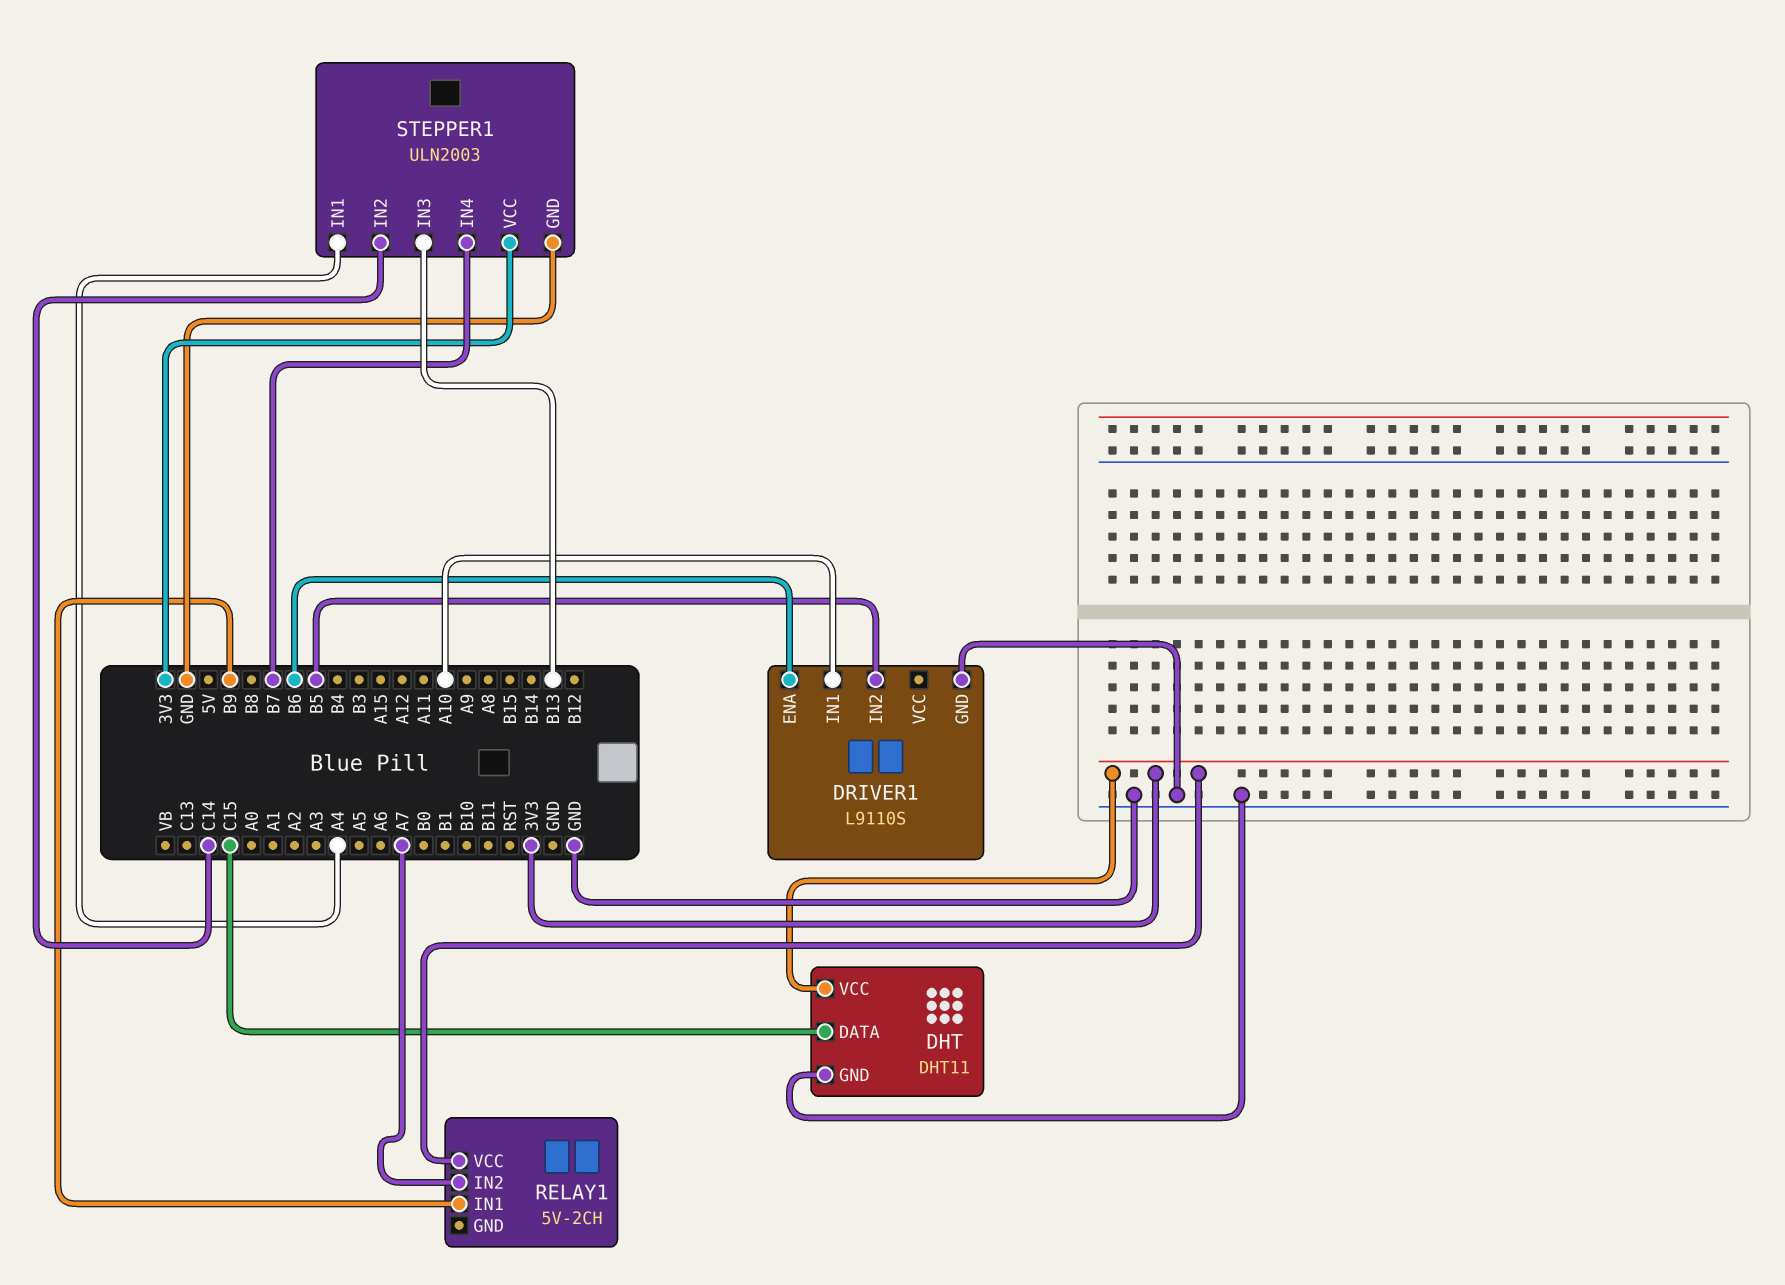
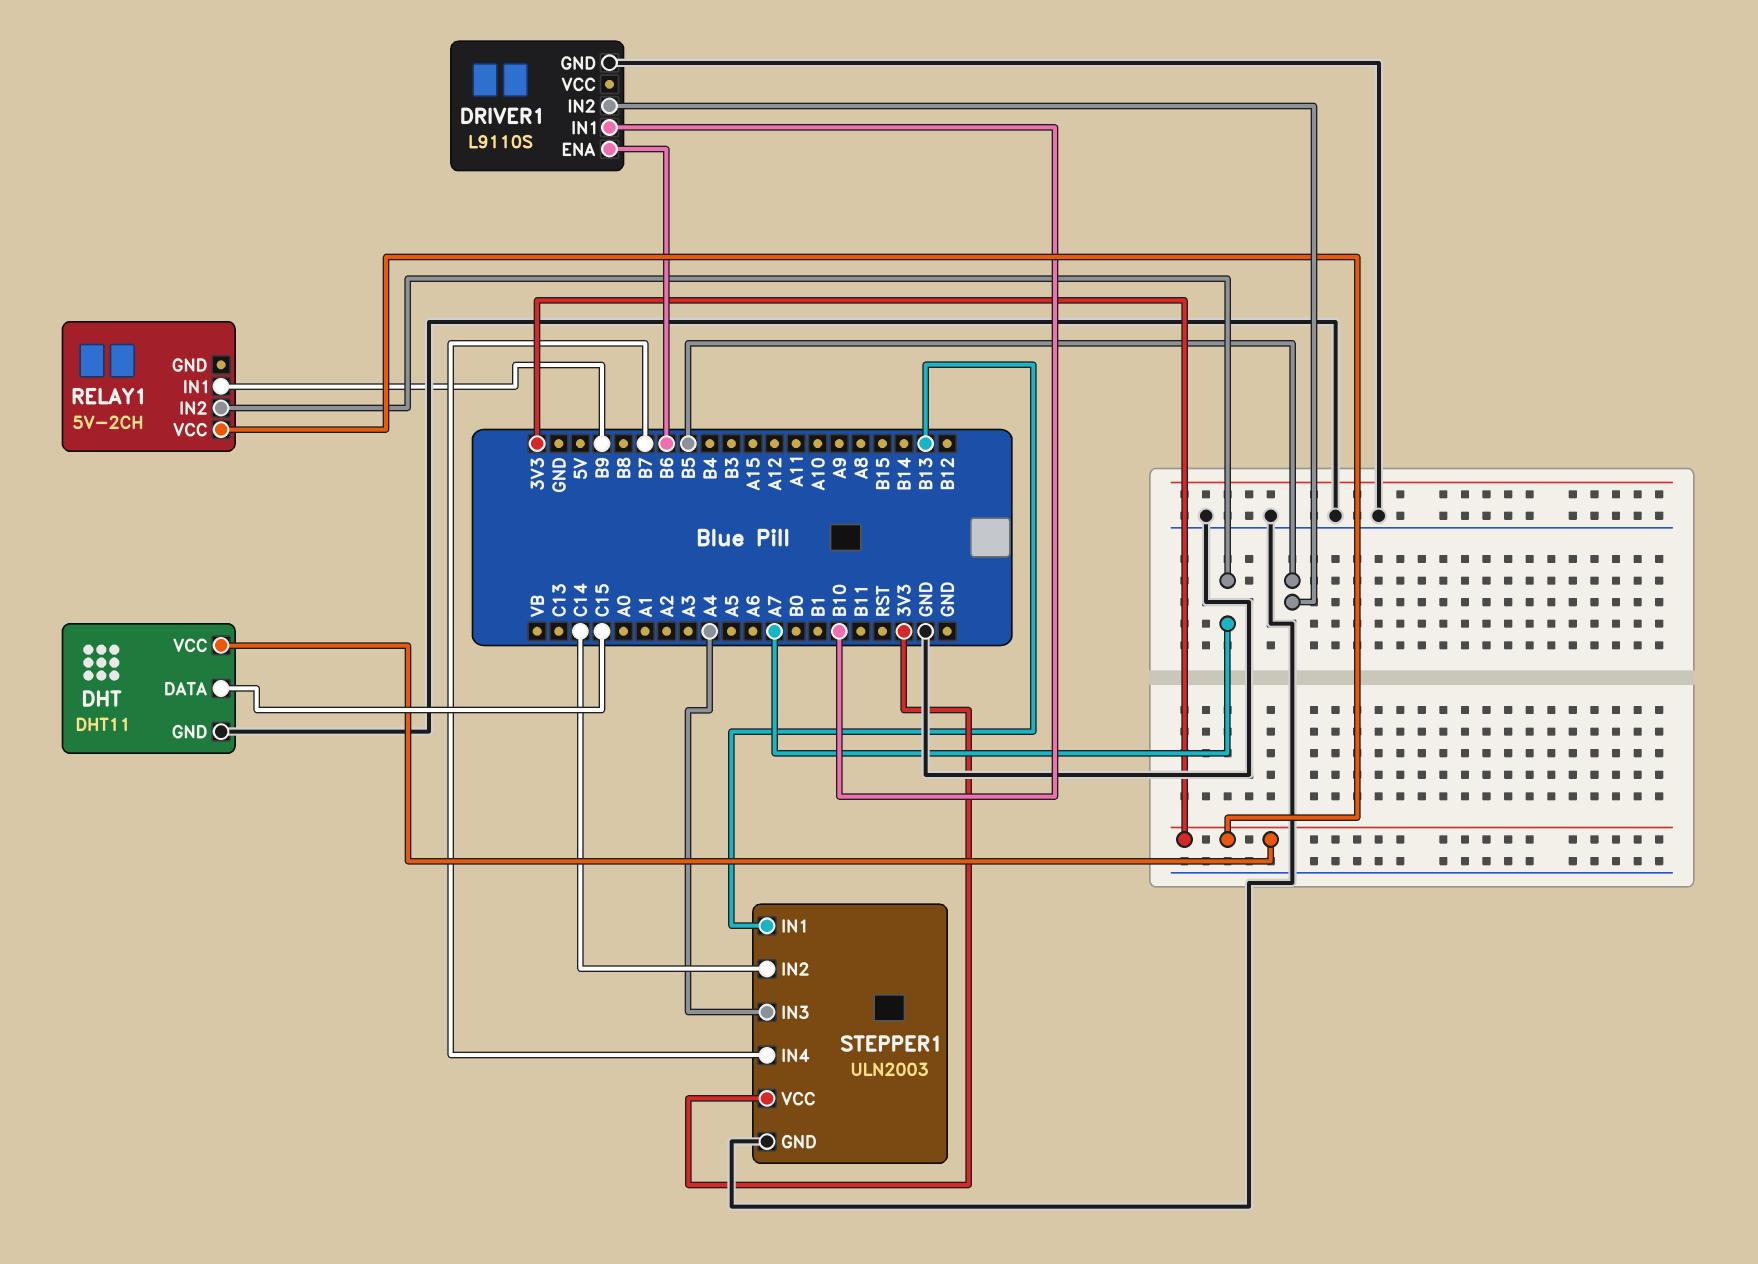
DRIVER1 pin IN1: A10 -> B10
STEPPER1 pin IN1: A4 -> B13
STEPPER1 pin IN3: B13 -> A4

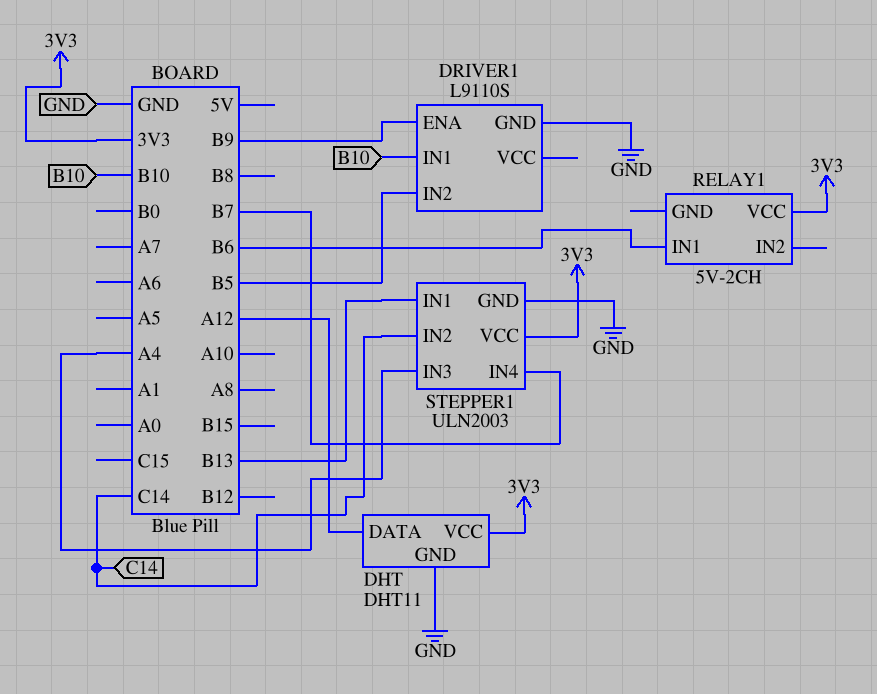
DHT pin DATA: C15 -> A12
DRIVER1 pin ENA: B6 -> B9
RELAY1 pin IN1: B9 -> B6
RELAY1 pin IN2: A7 -> none

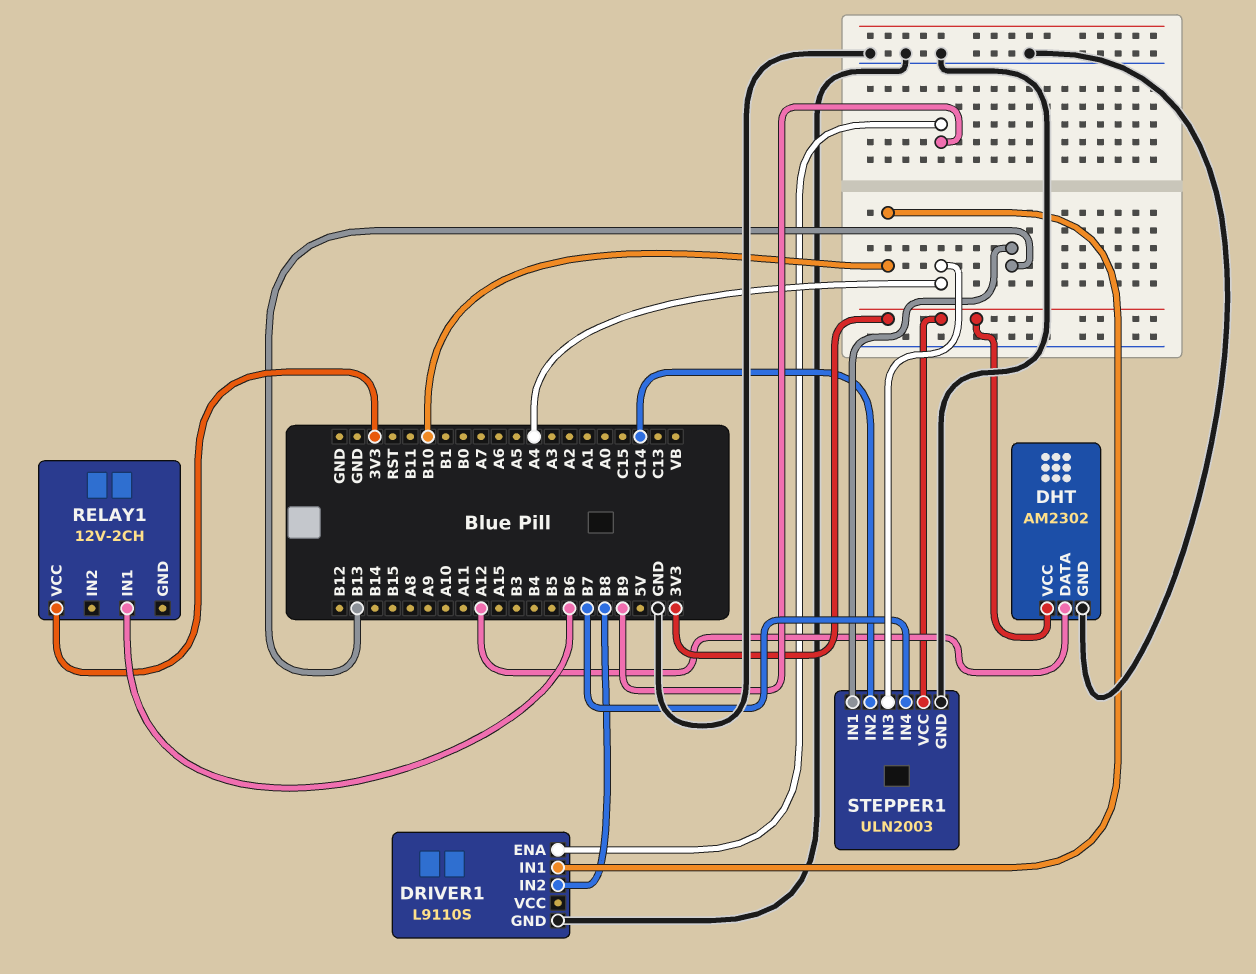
DHT: DHT11 -> AM2302
DRIVER1 pin IN2: B5 -> B8
RELAY1: 5V-2CH -> 12V-2CH

